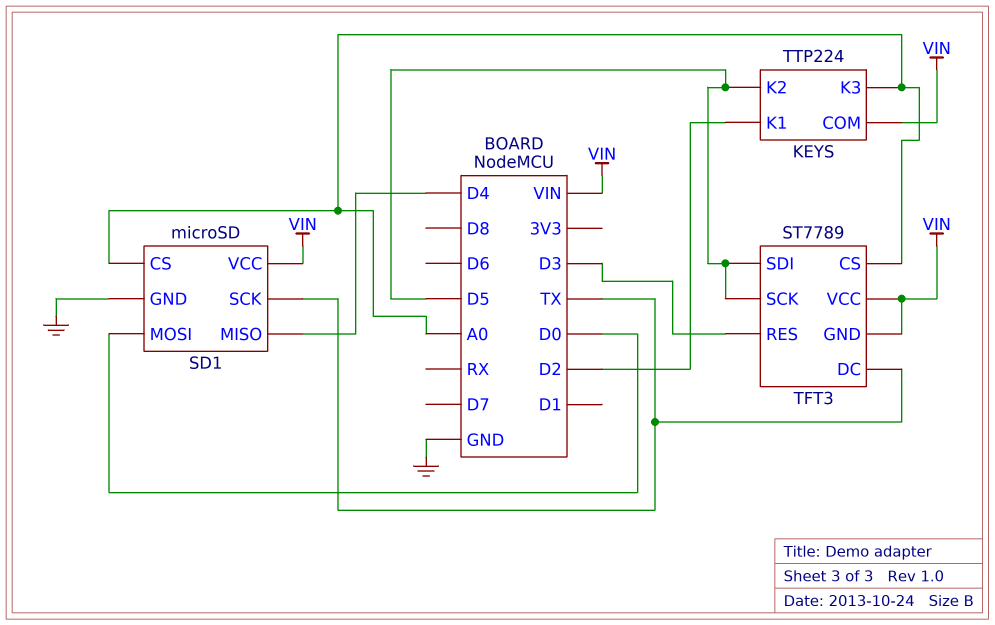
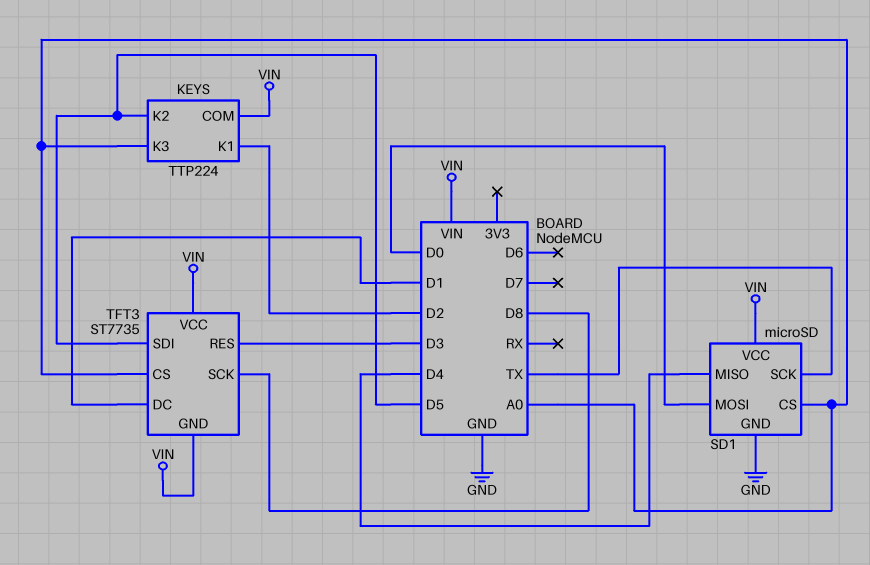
TFT3: ST7789 -> ST7735
TFT3 pin DC: TX -> D1
TFT3 pin SCK: D5 -> D8

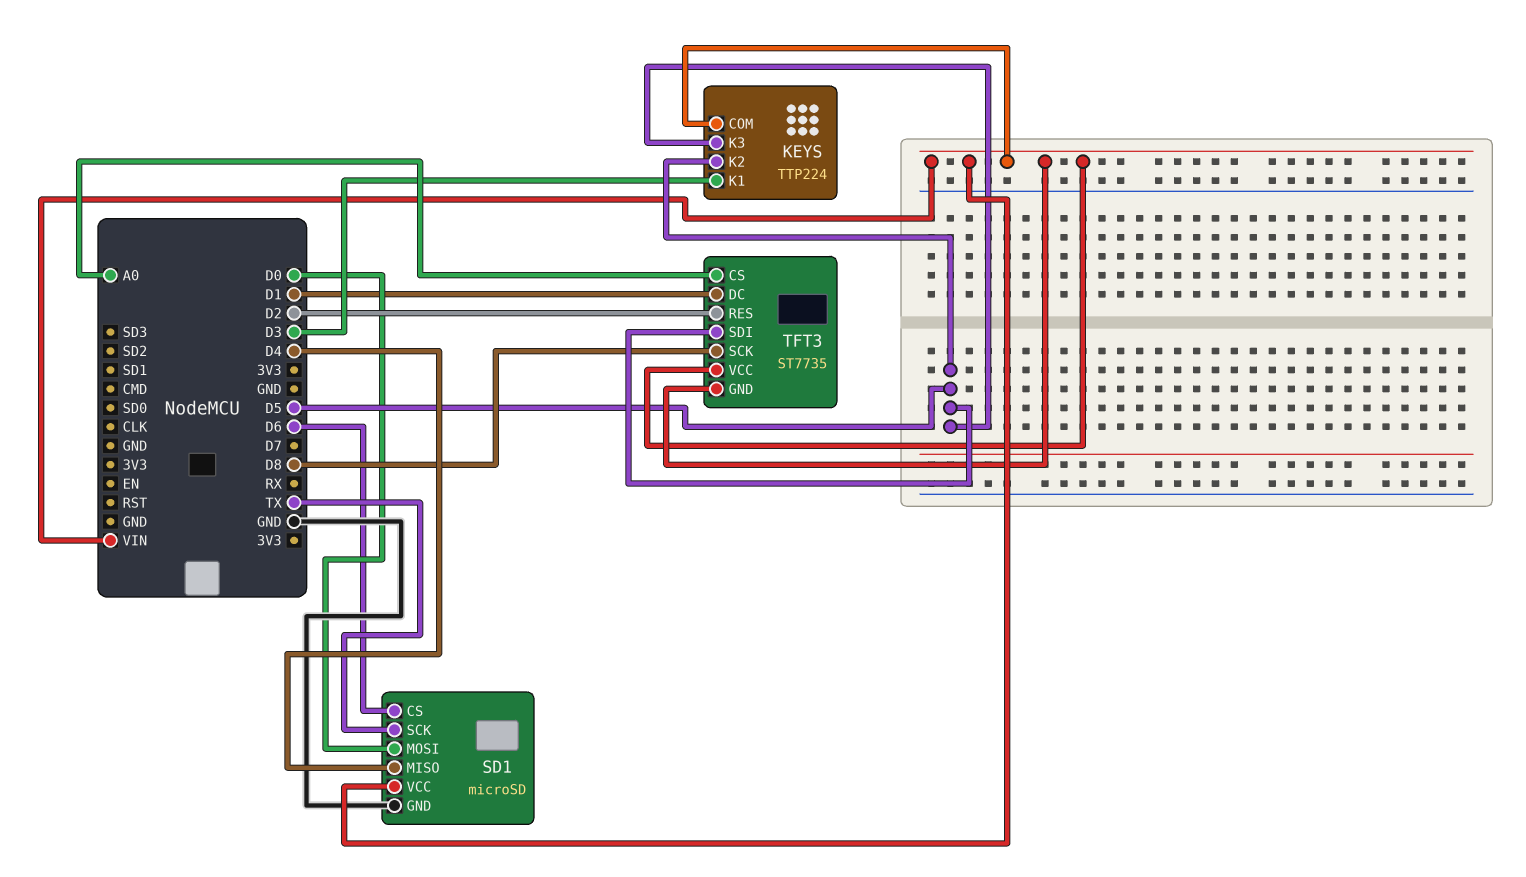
KEYS pin K1: D2 -> D3
KEYS pin K3: A0 -> D5
SD1 pin CS: A0 -> D6
TFT3 pin RES: D3 -> D2

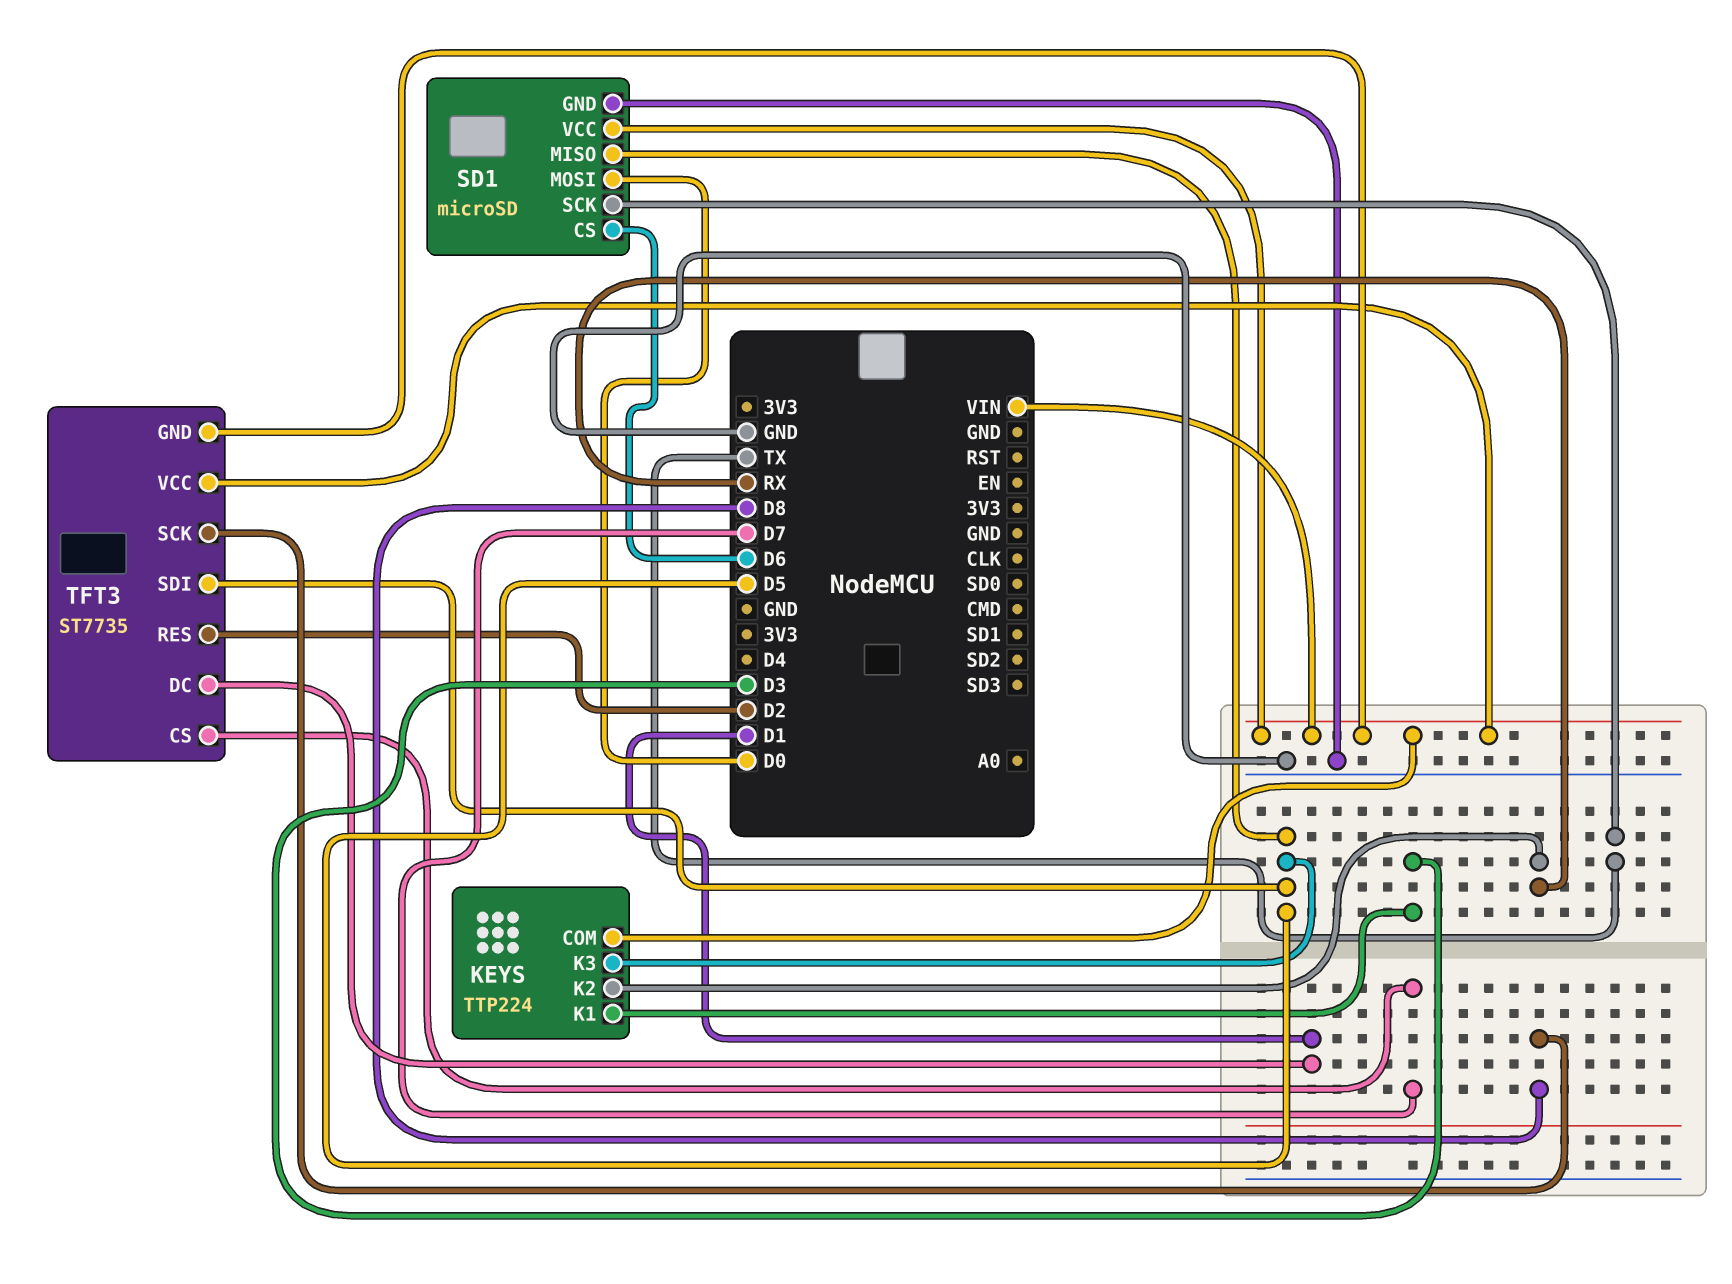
KEYS pin K2: D5 -> RX
SD1 pin MISO: D4 -> D5
TFT3 pin CS: A0 -> D7

